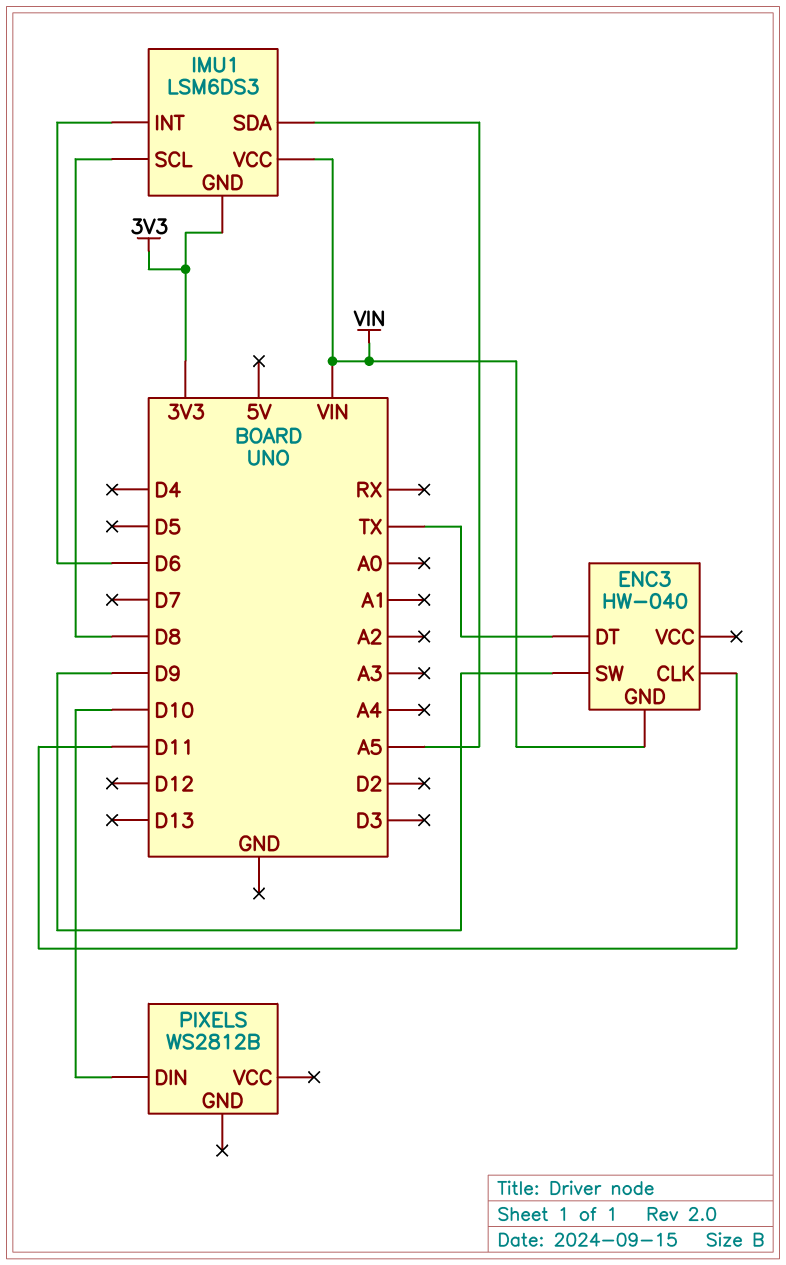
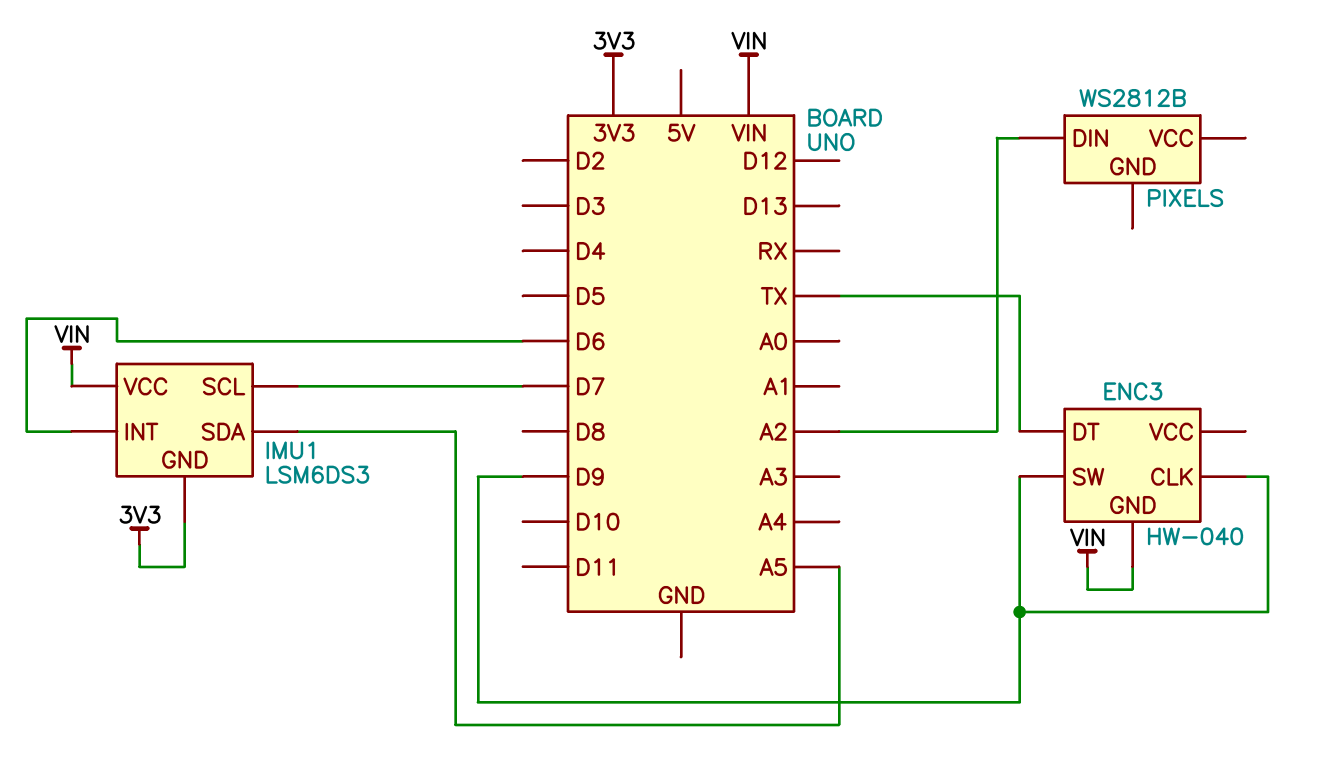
ENC3 pin CLK: D11 -> D9
IMU1 pin SCL: D8 -> D7
PIXELS pin DIN: D10 -> A2

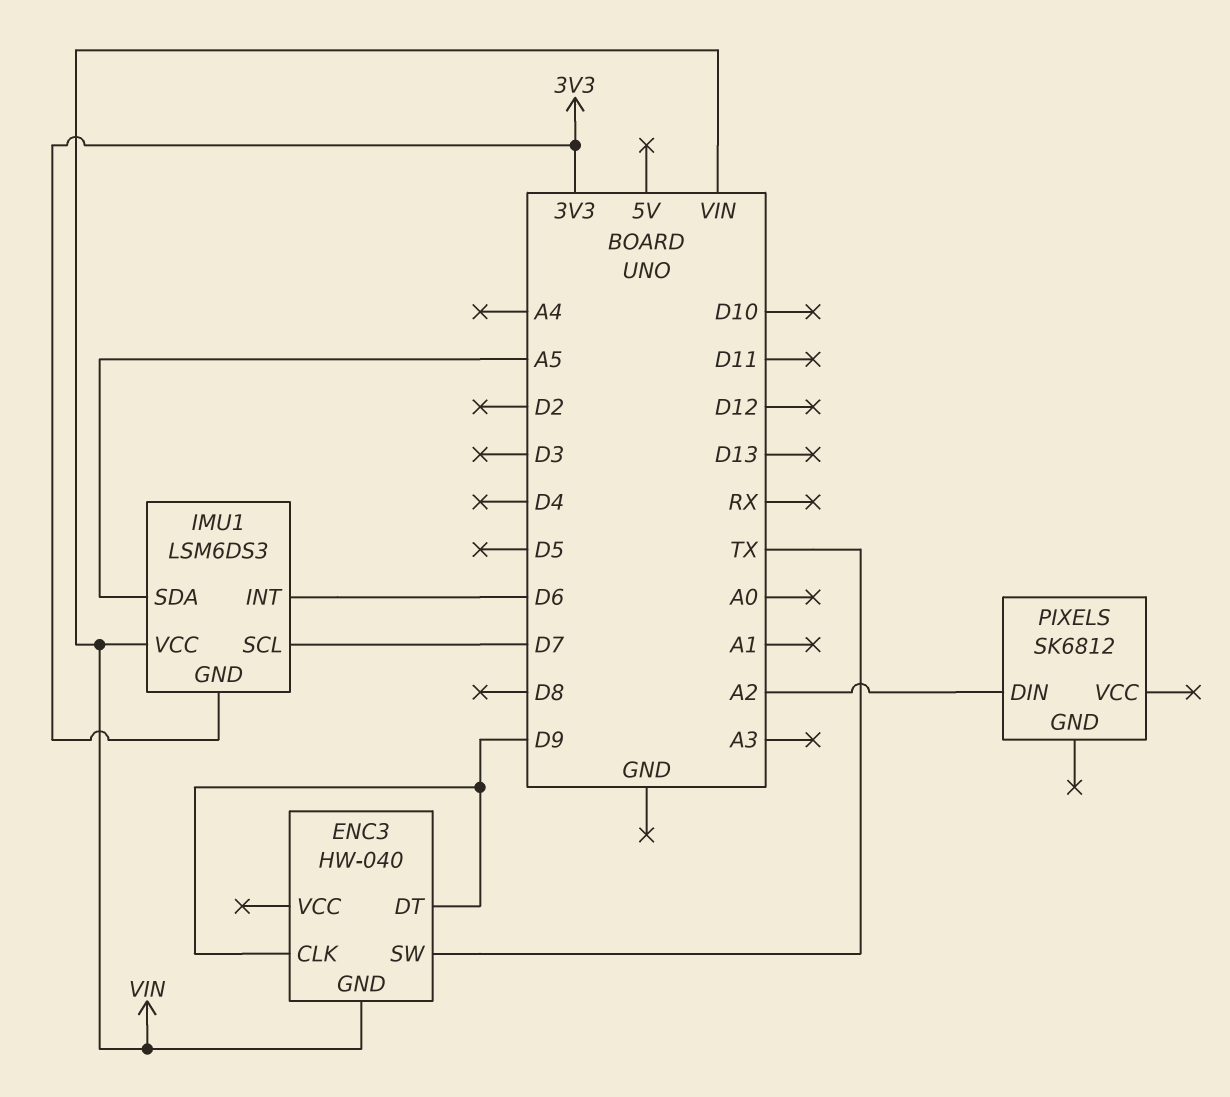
ENC3 pin DT: TX -> D9
ENC3 pin SW: D9 -> TX
PIXELS: WS2812B -> SK6812

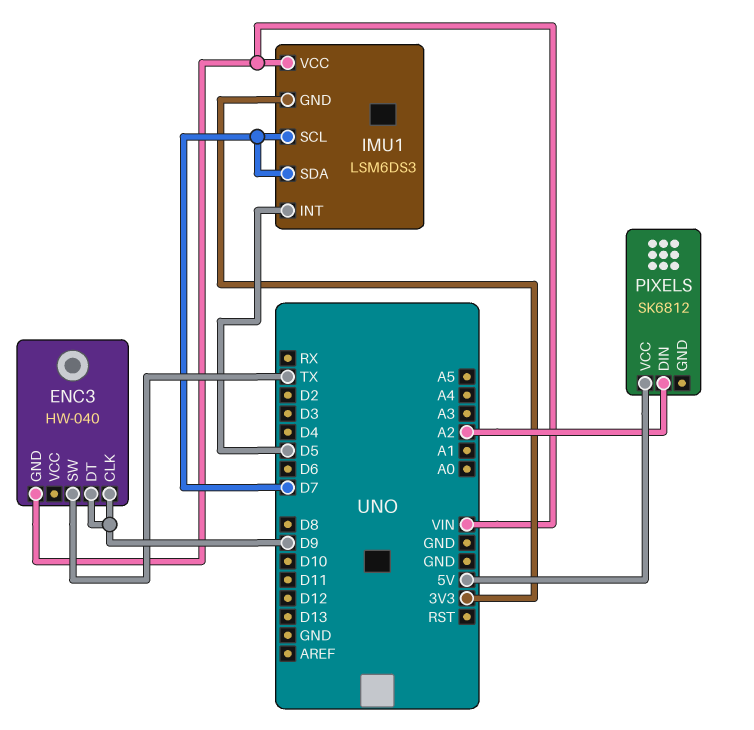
IMU1 pin INT: D6 -> D5
IMU1 pin SDA: A5 -> D7
PIXELS pin VCC: none -> 5V

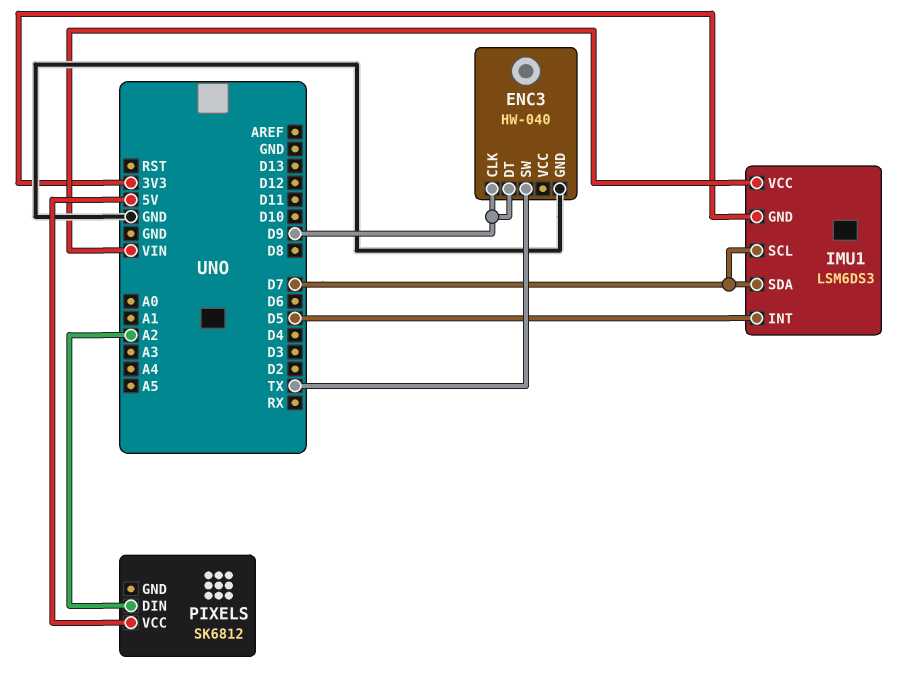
ENC3 pin GND: VIN -> GND

